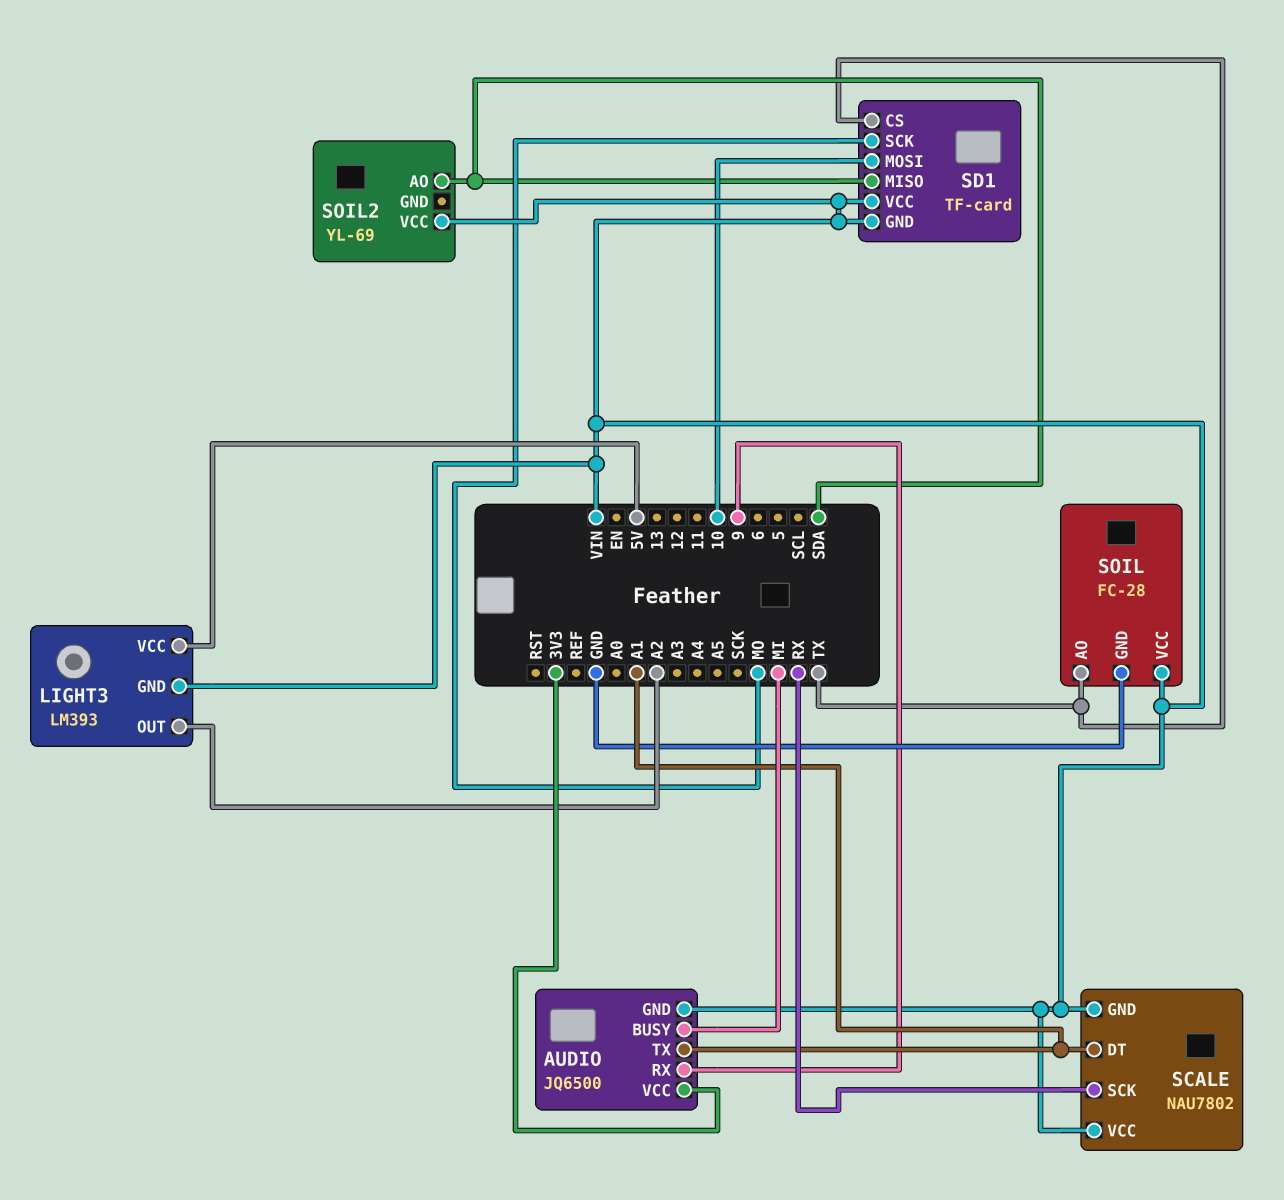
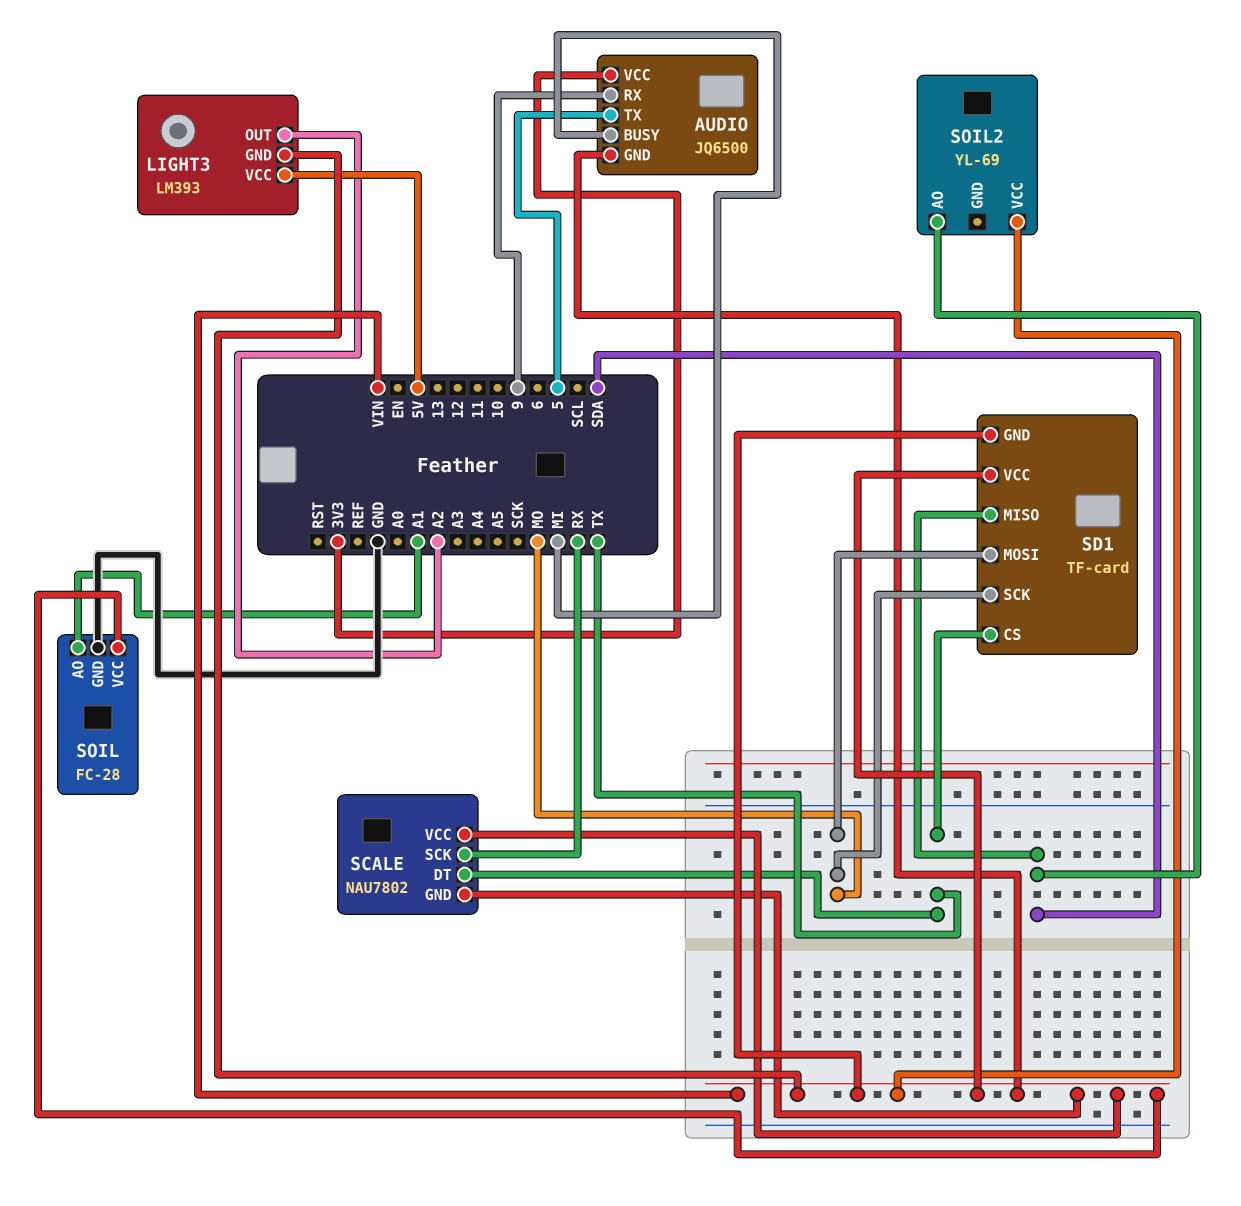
AUDIO pin TX: A1 -> 5
SCALE pin DT: A1 -> TX
SD1 pin MOSI: 10 -> MO
SOIL pin AO: TX -> A1

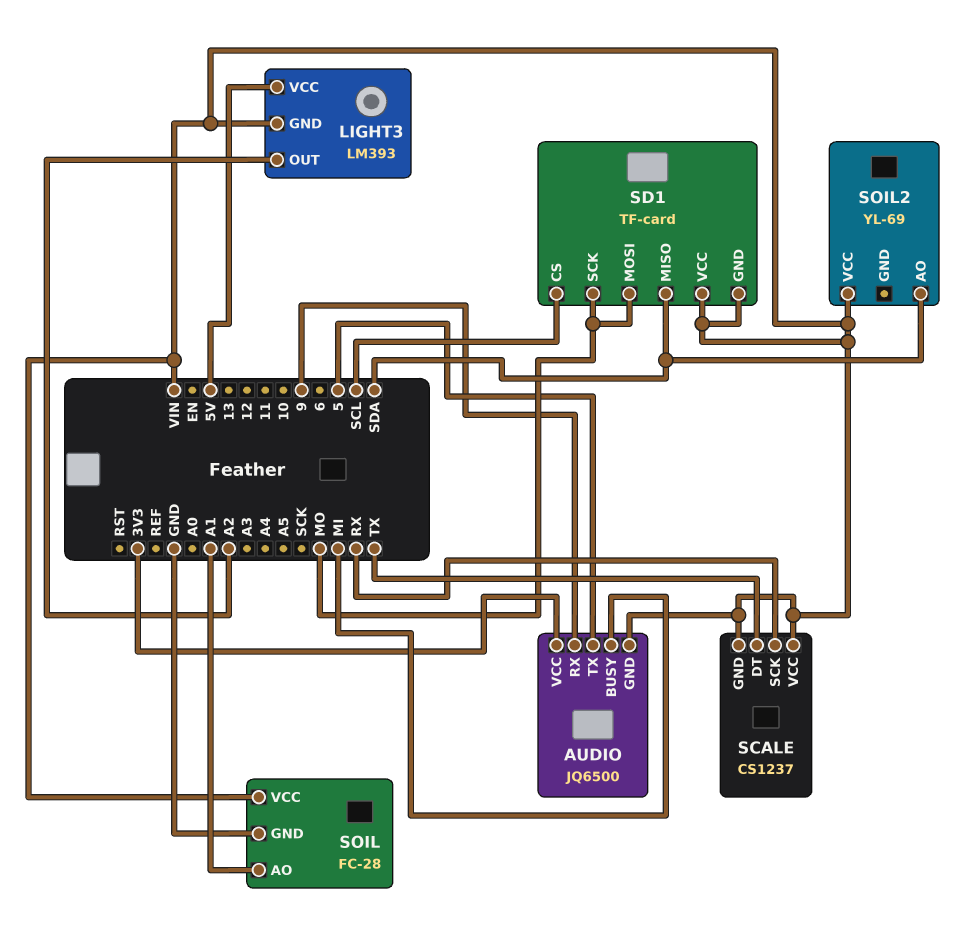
SCALE: NAU7802 -> CS1237
SD1 pin CS: TX -> SCL

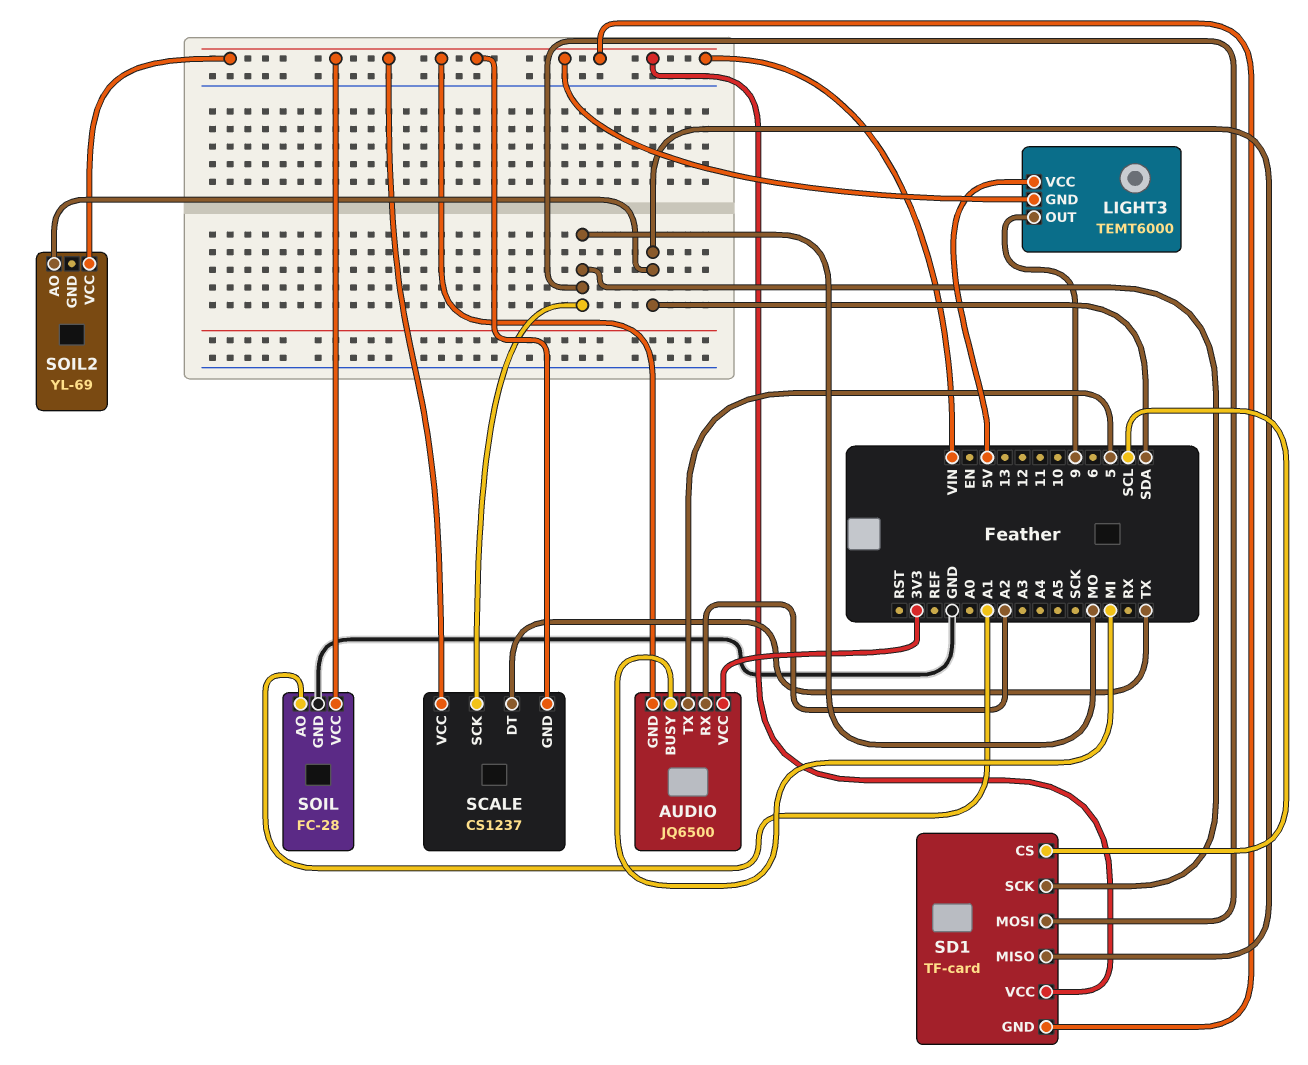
AUDIO pin RX: 9 -> A2
LIGHT3: LM393 -> TEMT6000
LIGHT3 pin OUT: A2 -> 9
SCALE pin SCK: RX -> MO

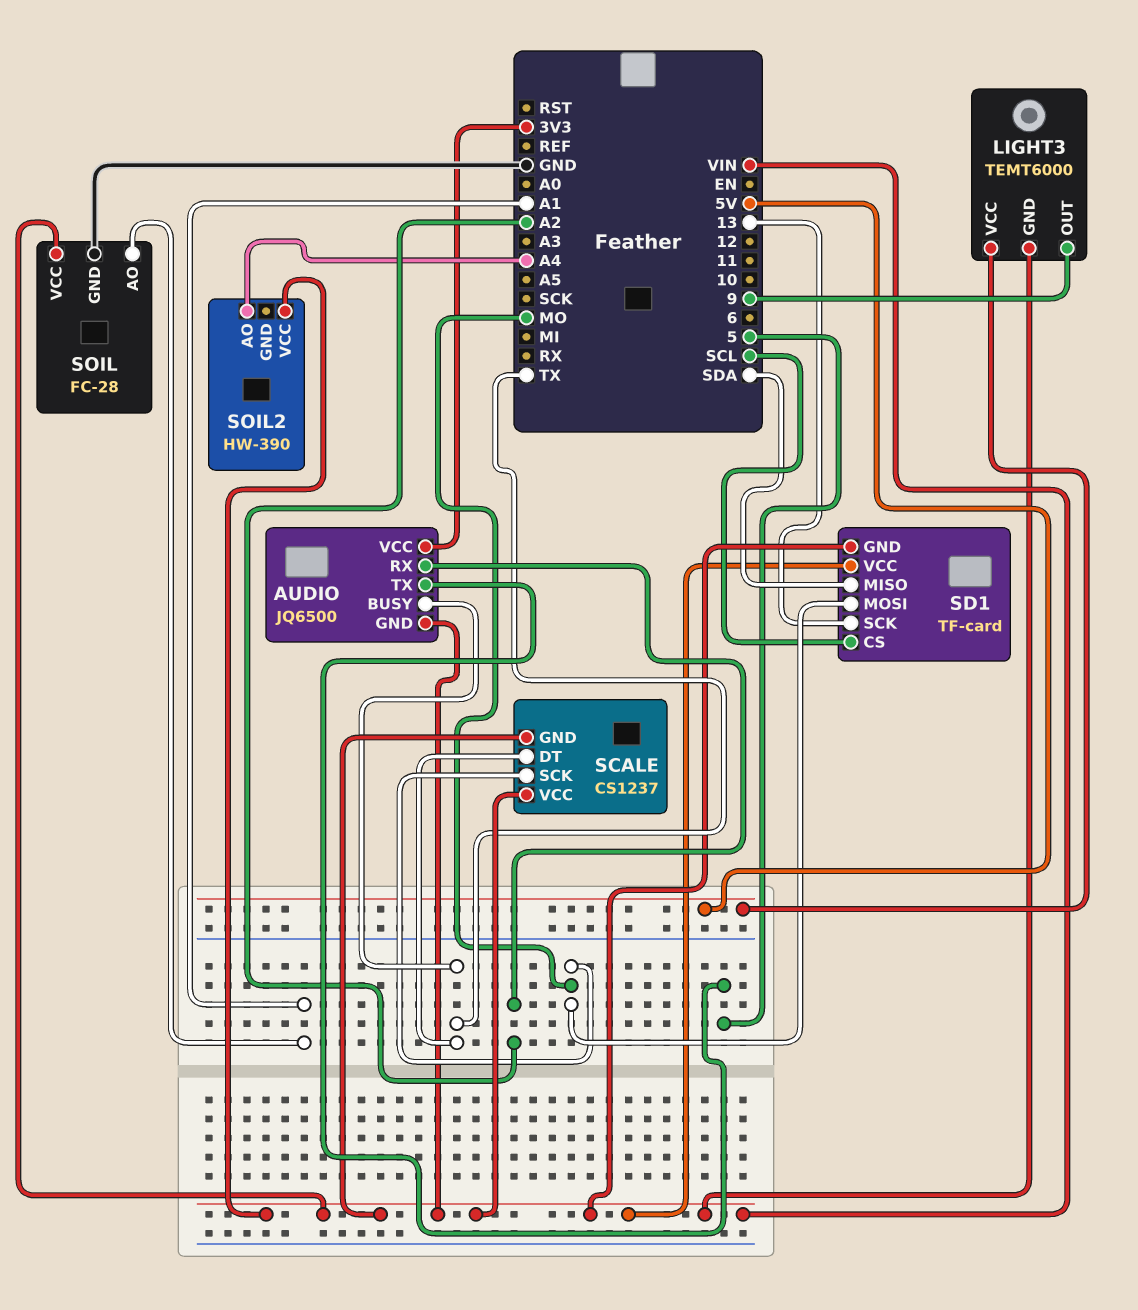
AUDIO pin BUSY: MI -> TX
SD1 pin SCK: MO -> 13
SOIL2: YL-69 -> HW-390
SOIL2 pin AO: SDA -> A4

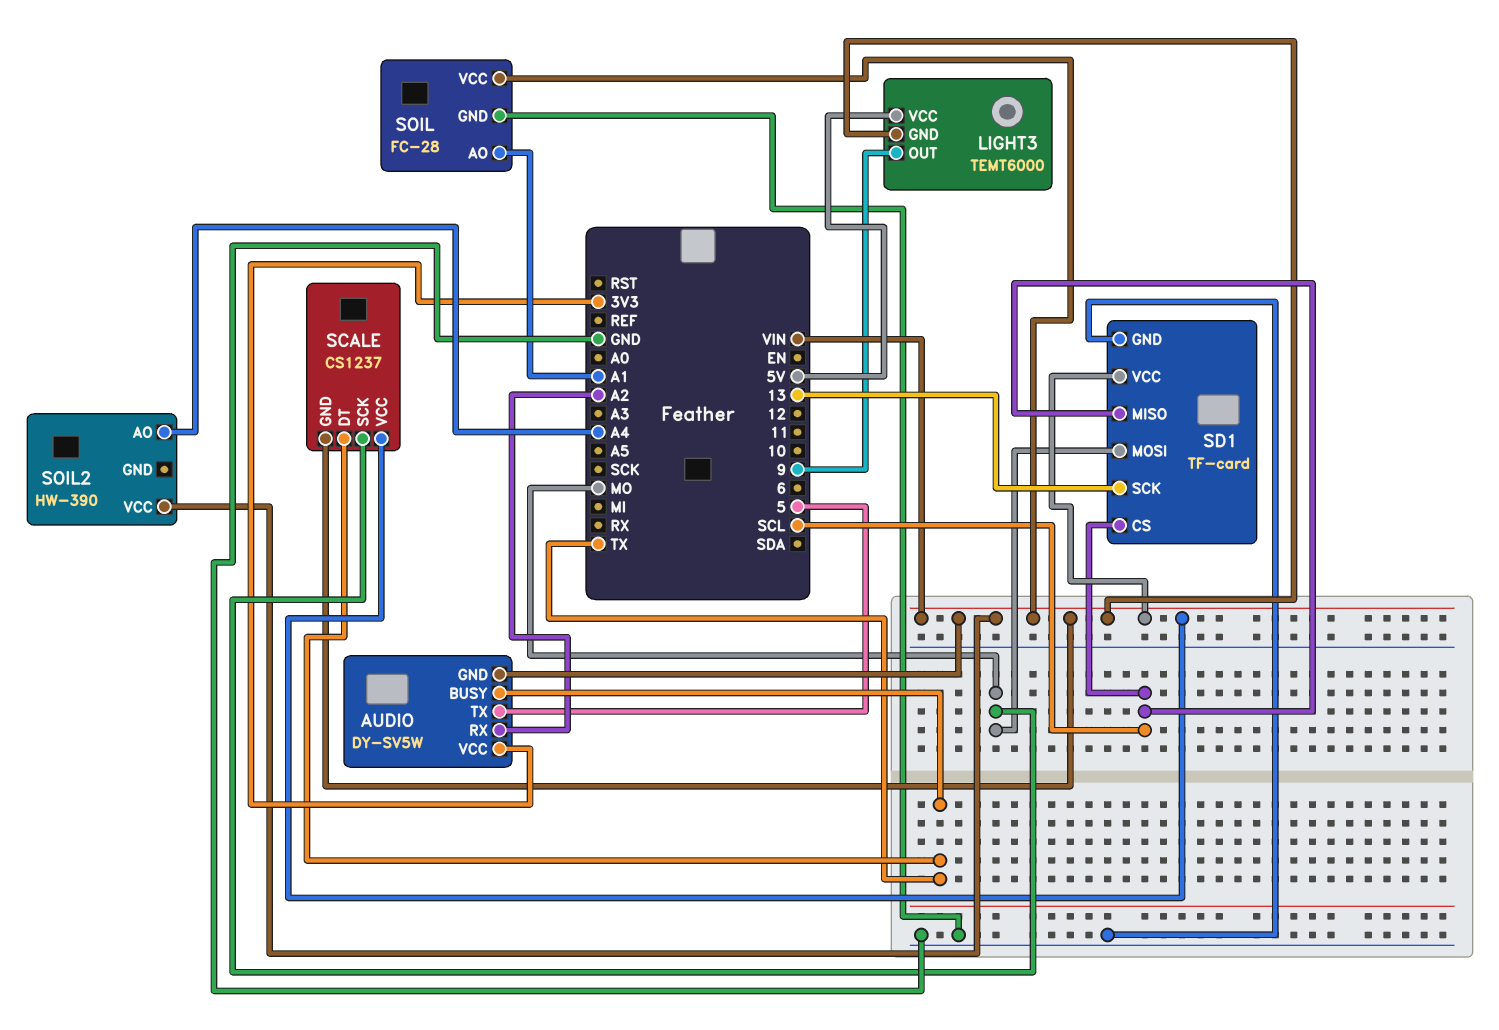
AUDIO: JQ6500 -> DY-SV5W
SD1 pin GND: VIN -> GND
SD1 pin MISO: SDA -> SCL

